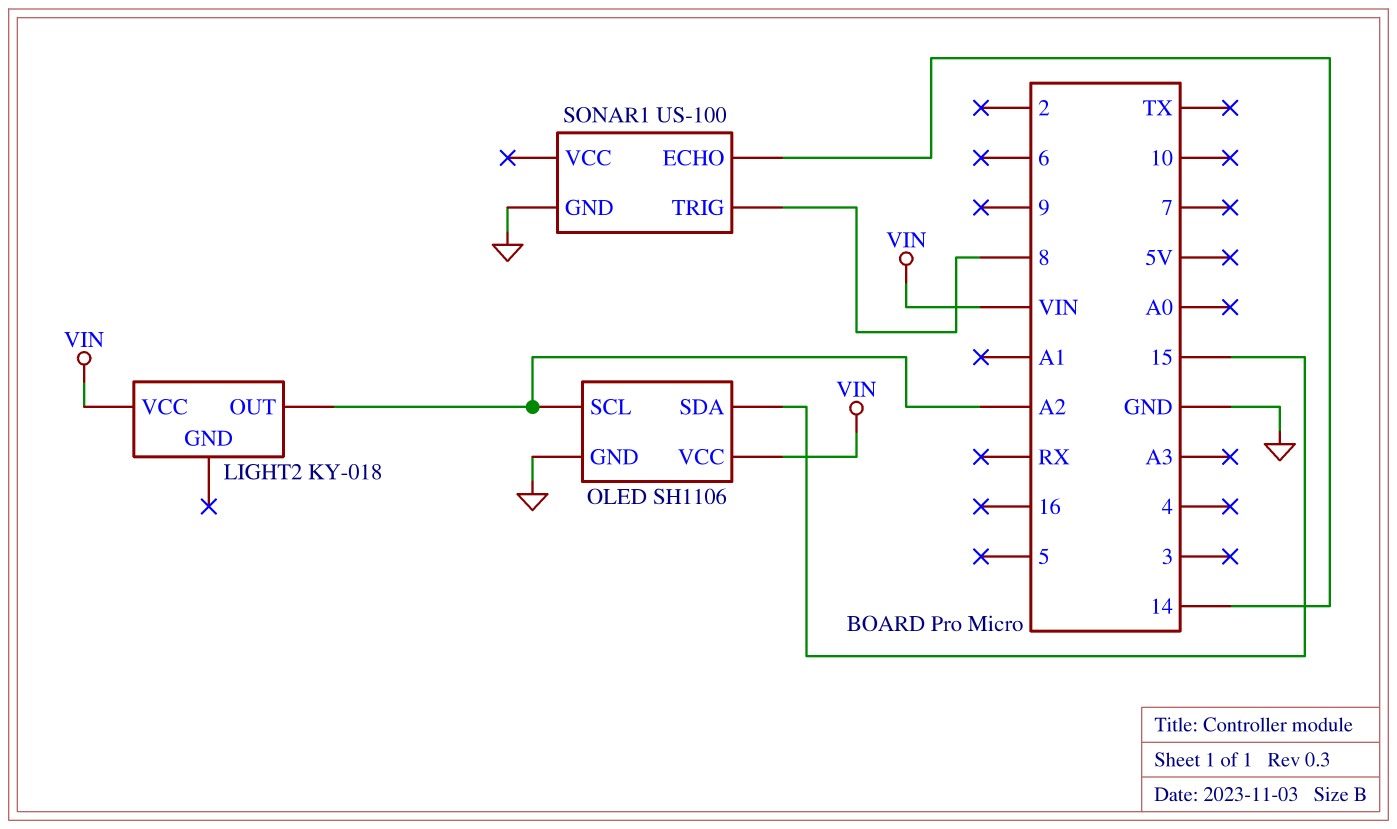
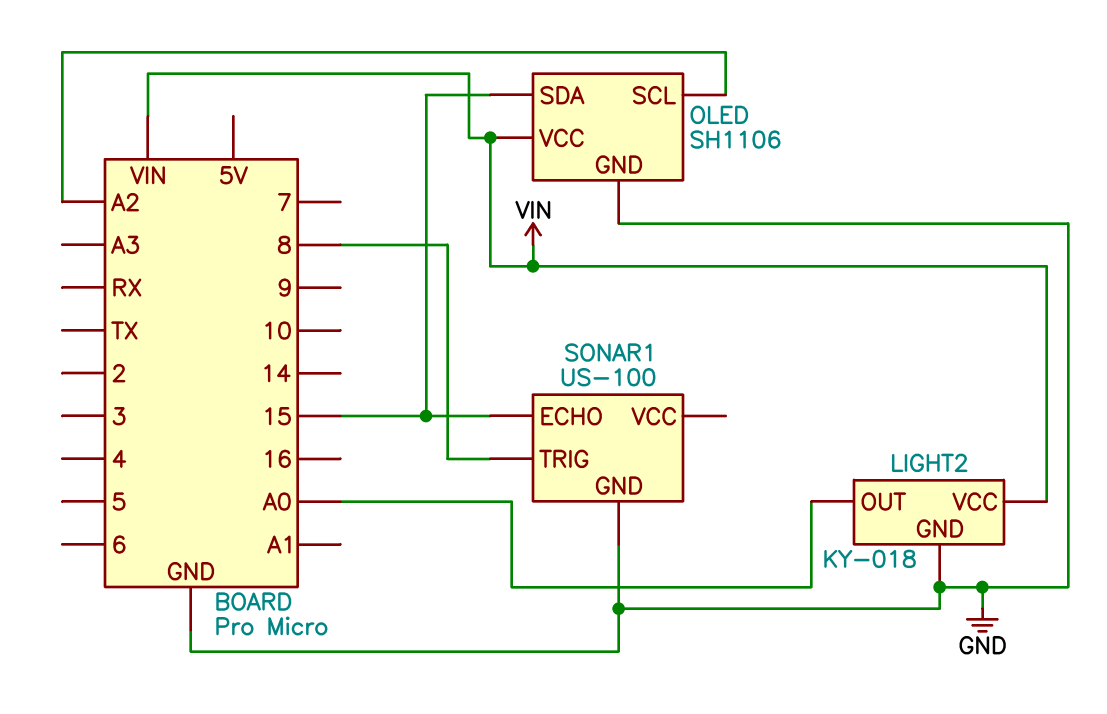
LIGHT2 pin GND: none -> GND
LIGHT2 pin OUT: A2 -> A0
SONAR1 pin ECHO: 14 -> 15

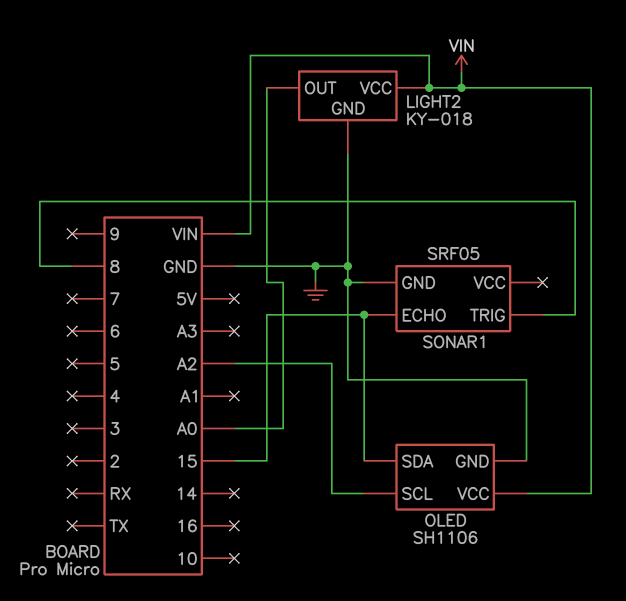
SONAR1: US-100 -> SRF05

